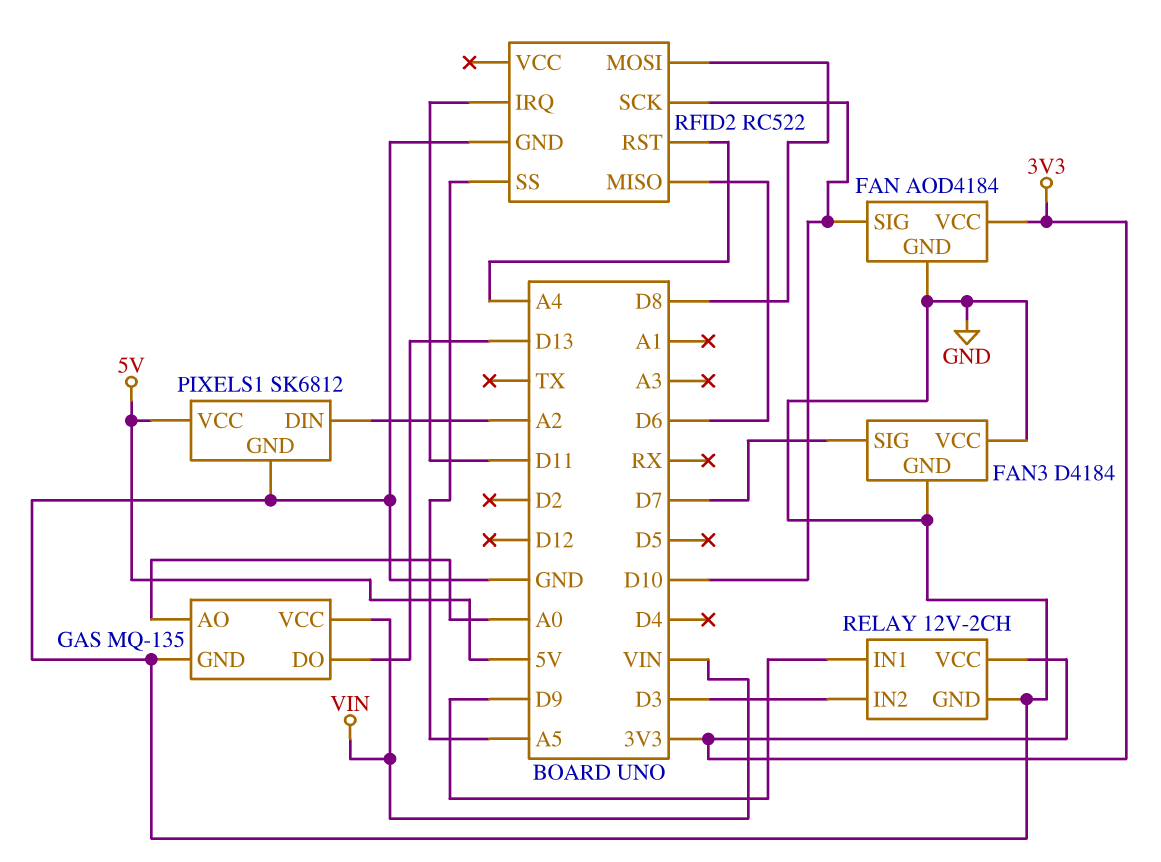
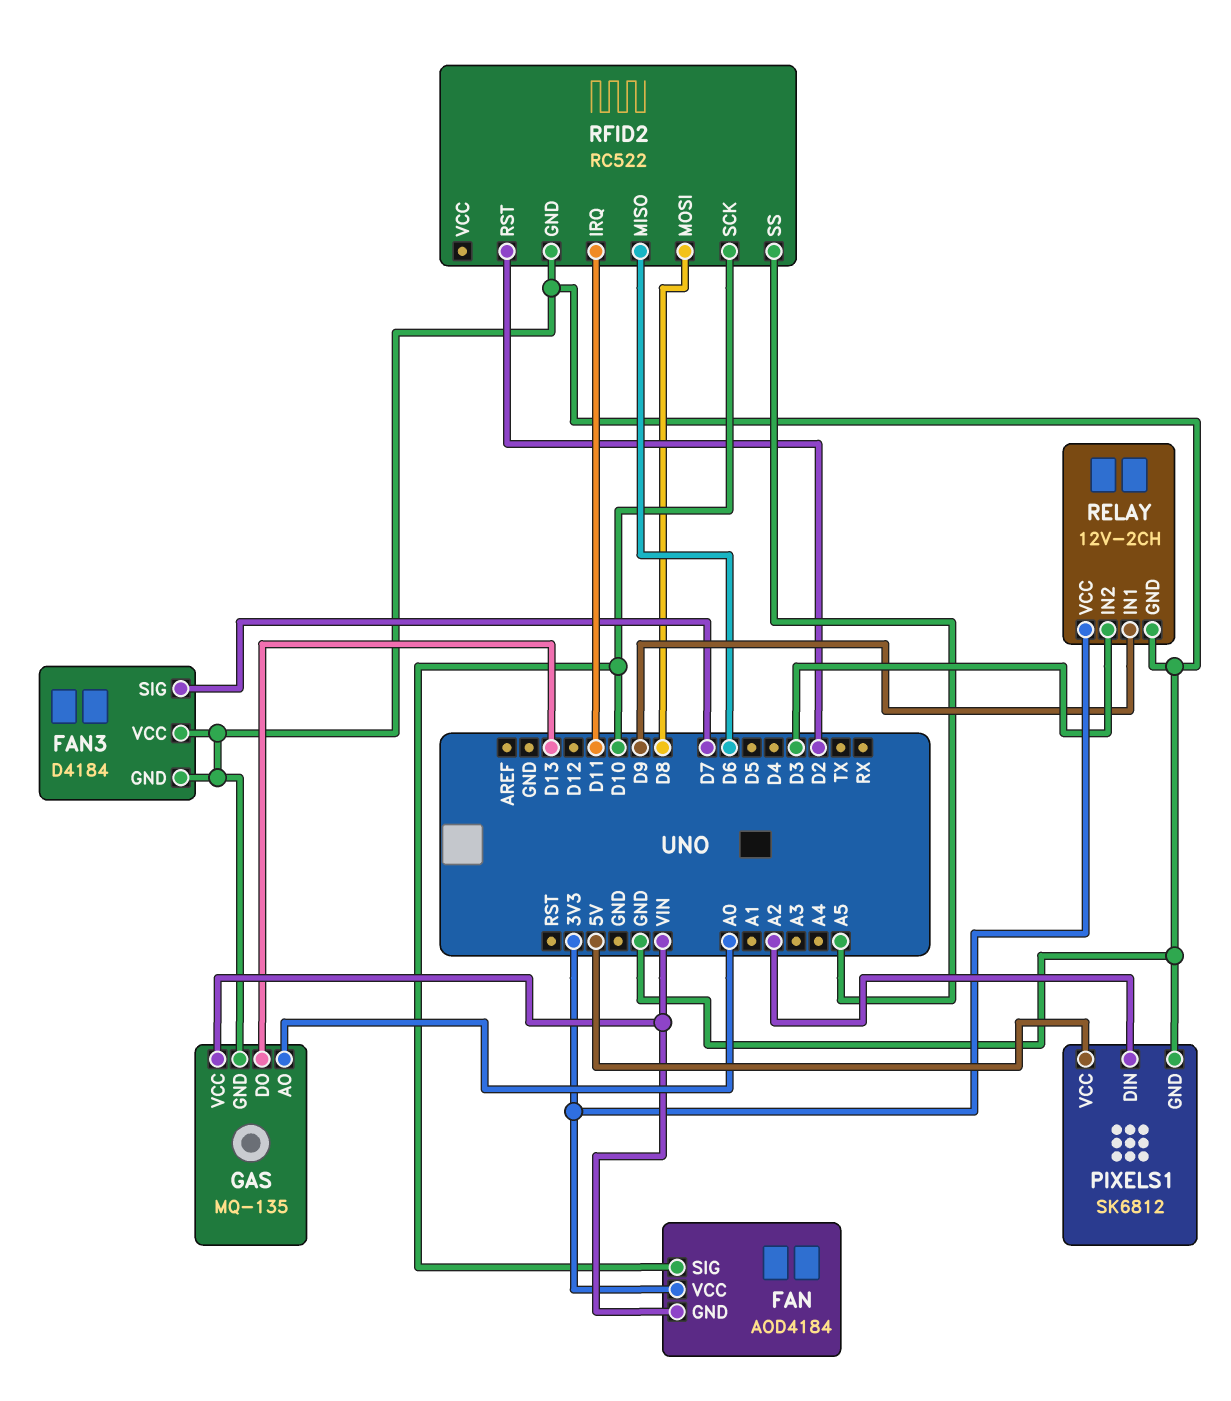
FAN pin GND: GND -> VIN
RFID2 pin RST: A4 -> D2

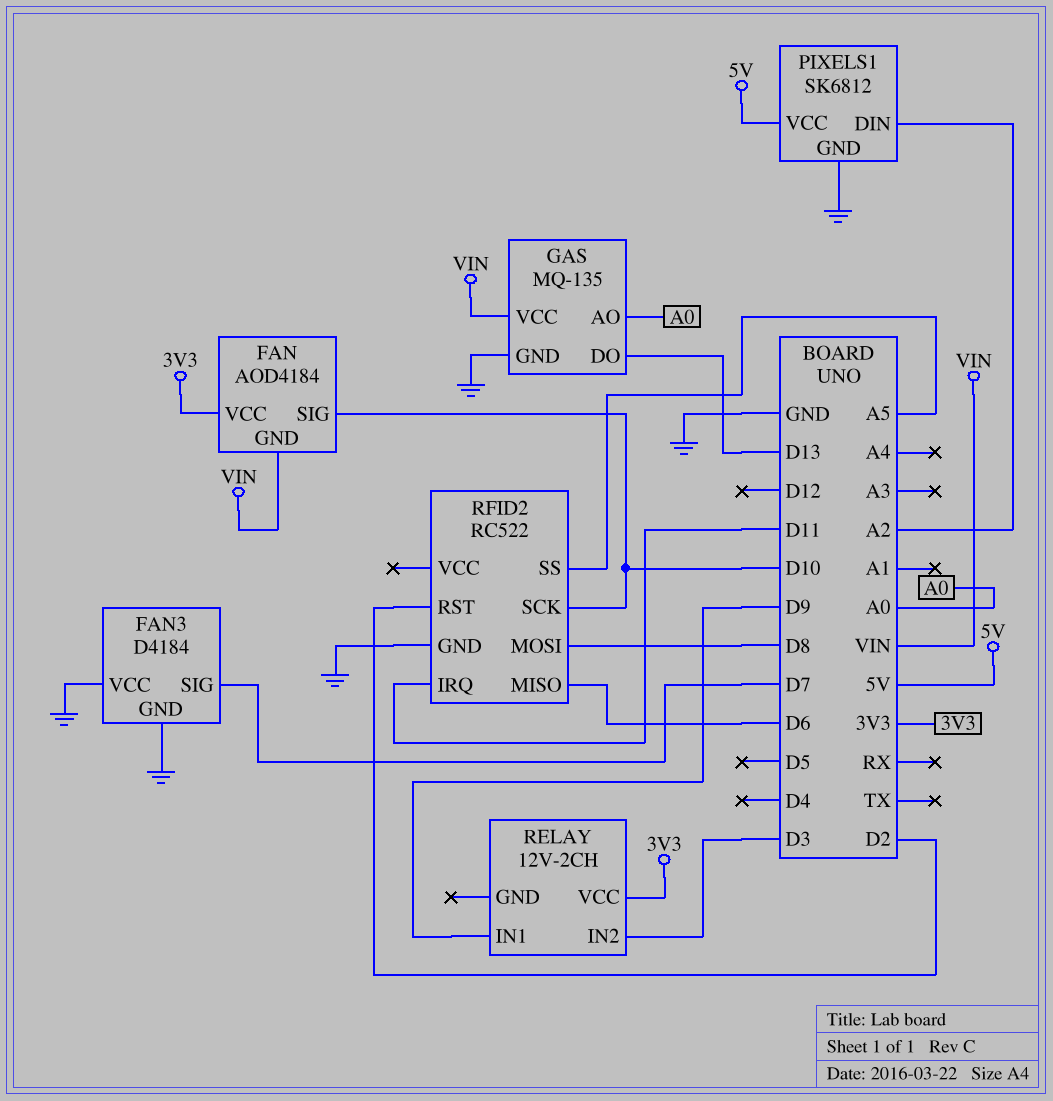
RELAY pin GND: GND -> none

